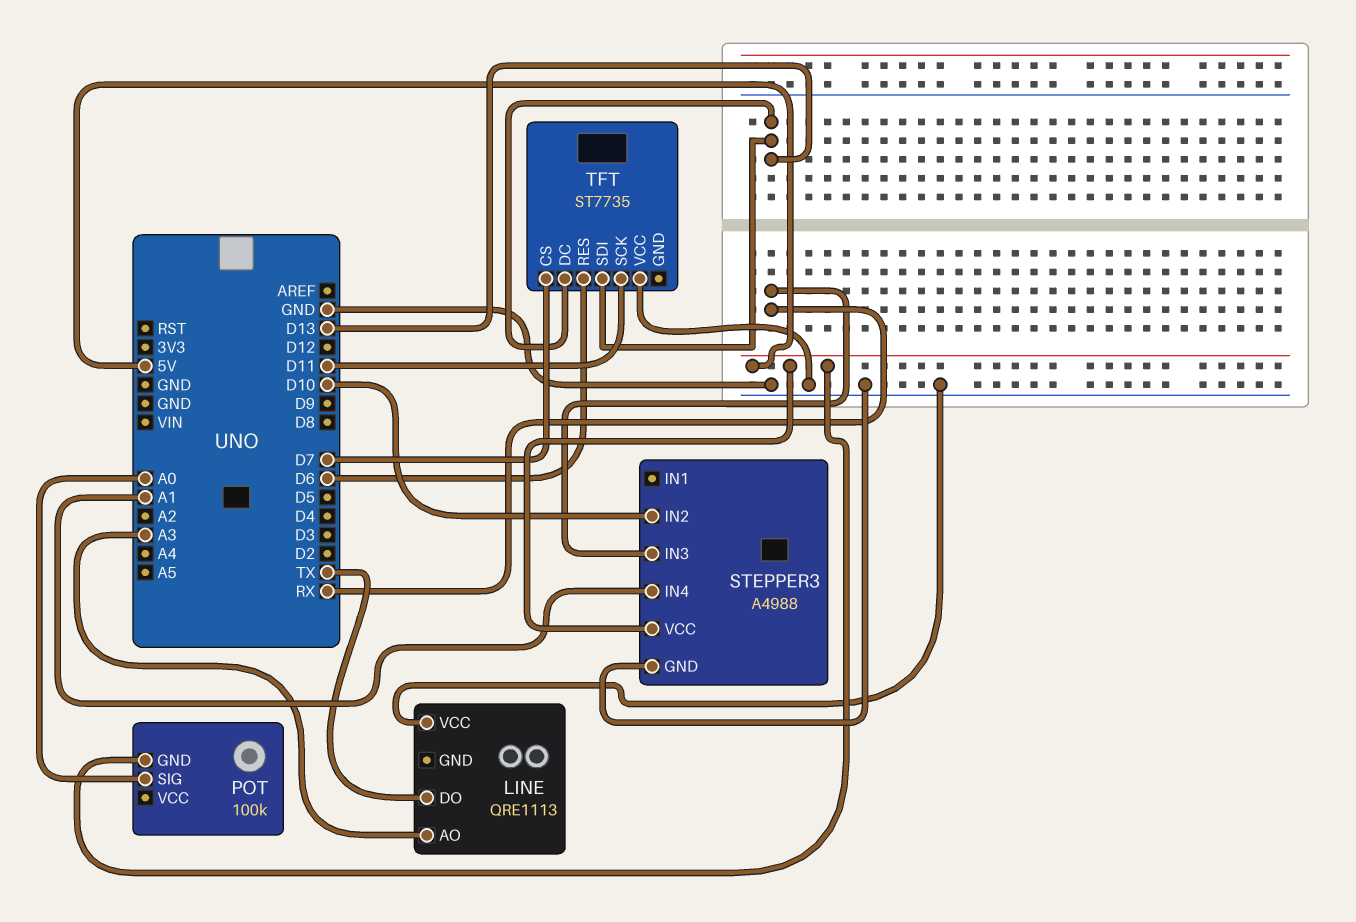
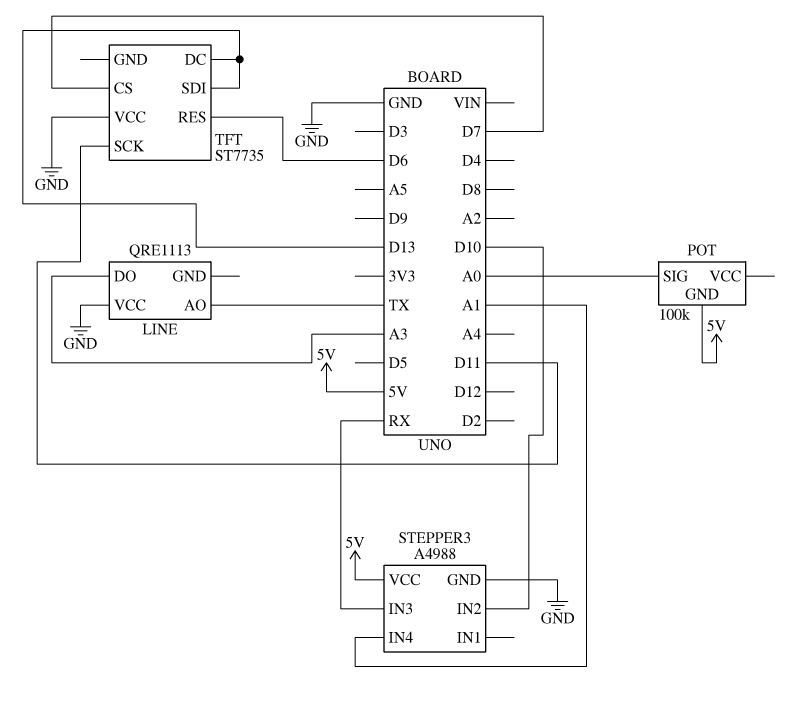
LINE pin AO: A3 -> TX
LINE pin DO: TX -> A3

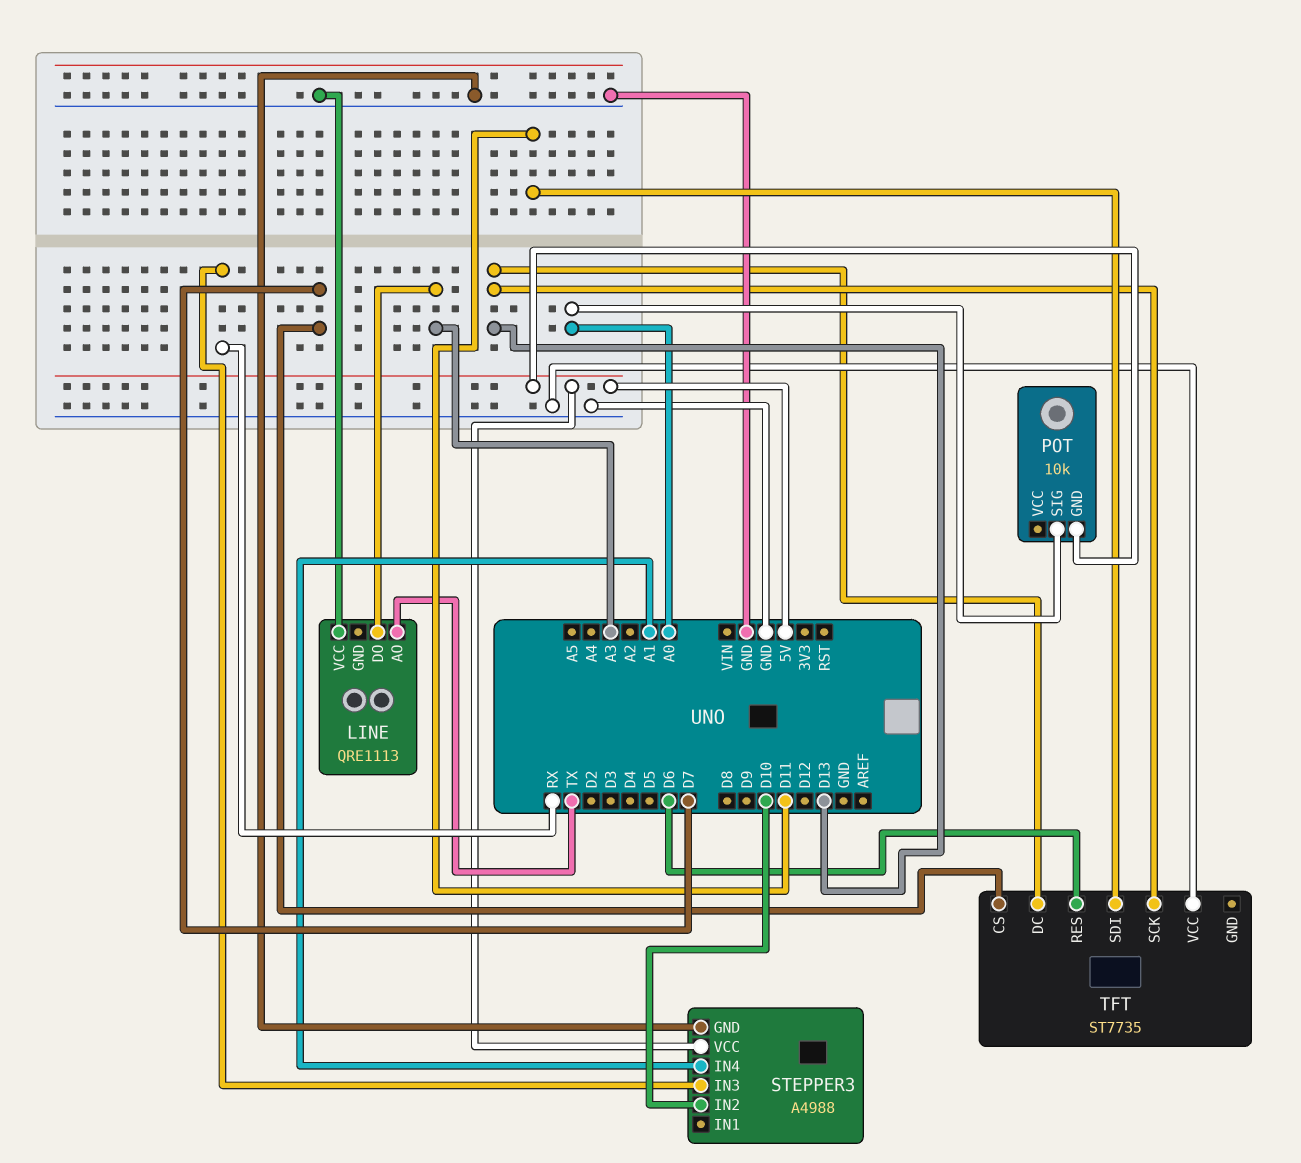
POT: 100k -> 10k
TFT pin SCK: D11 -> D13
TFT pin SDI: D13 -> D11

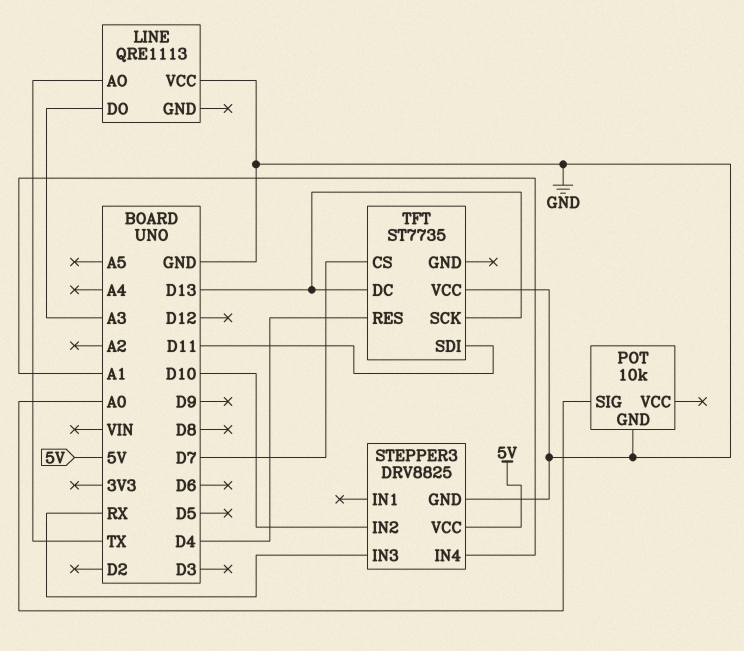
POT pin GND: 5V -> GND
STEPPER3: A4988 -> DRV8825
TFT pin RES: D6 -> D4

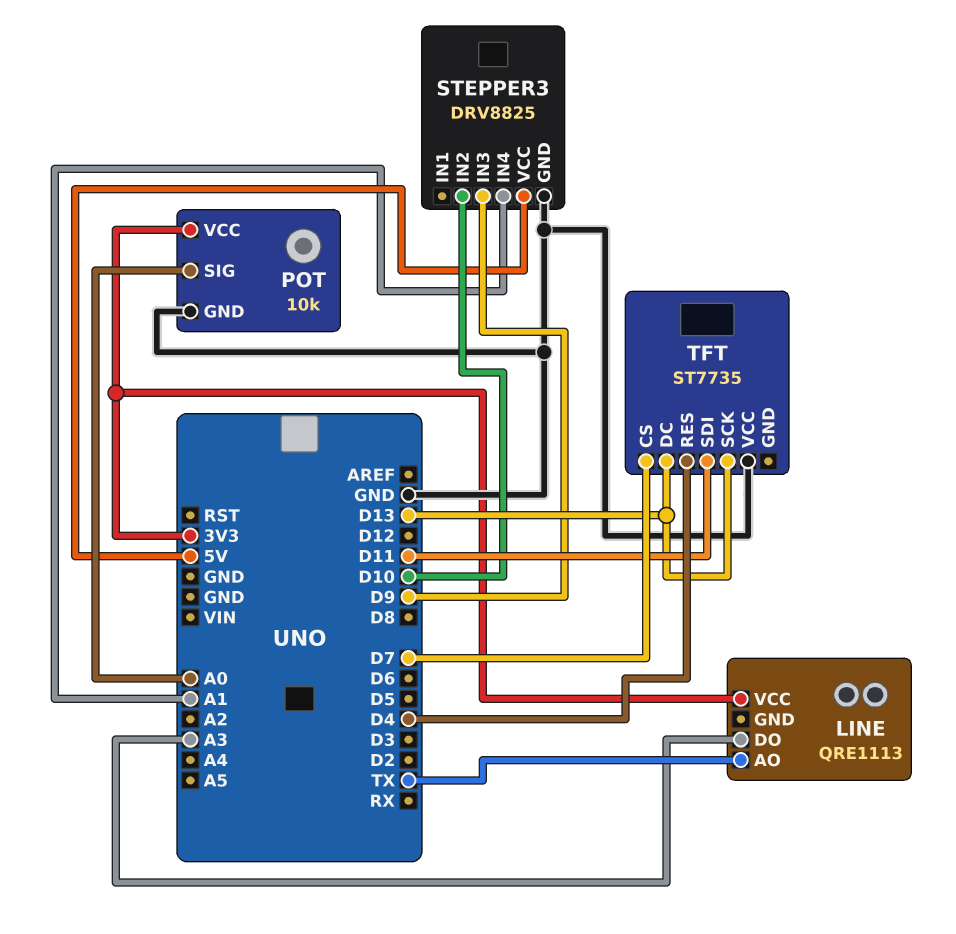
LINE pin VCC: GND -> 3V3
POT pin VCC: none -> 3V3
STEPPER3 pin IN3: RX -> D9

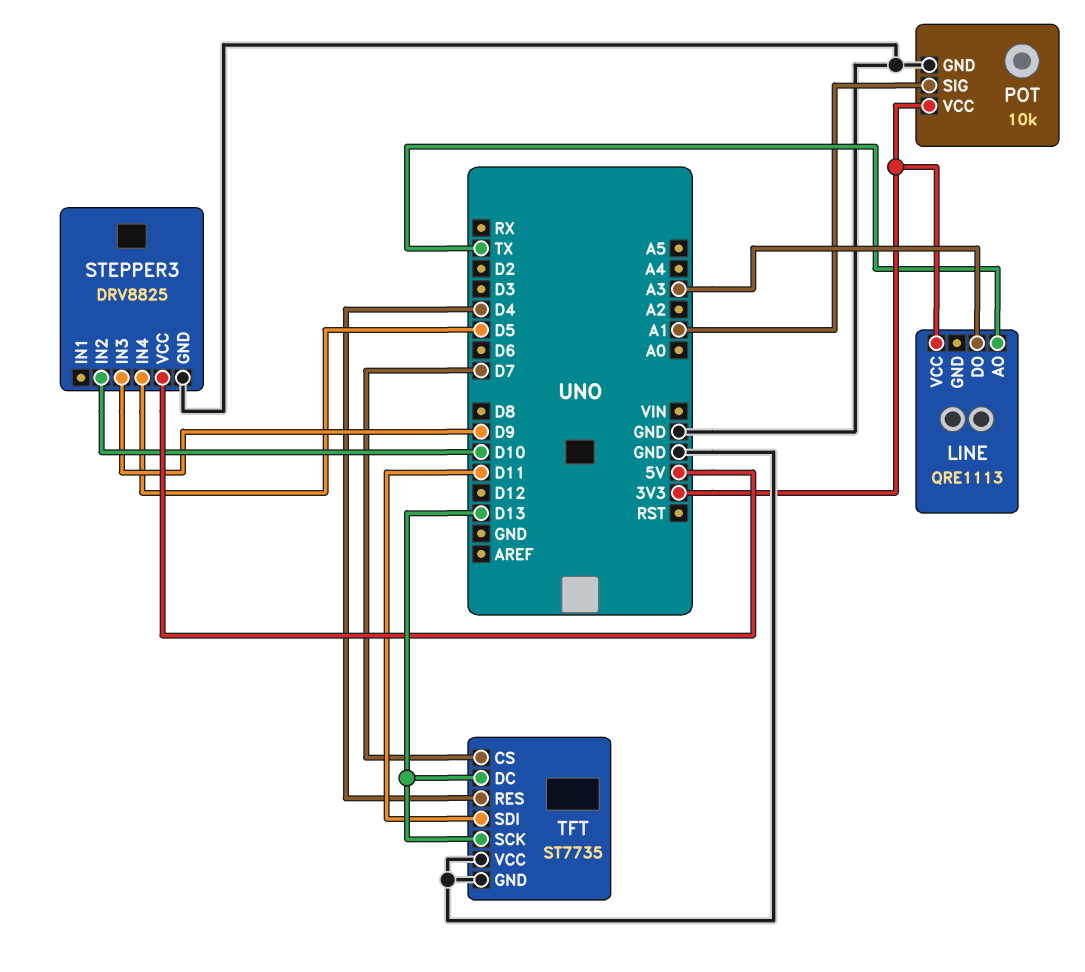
POT pin SIG: A0 -> A1
STEPPER3 pin IN4: A1 -> D5
TFT pin GND: none -> GND

